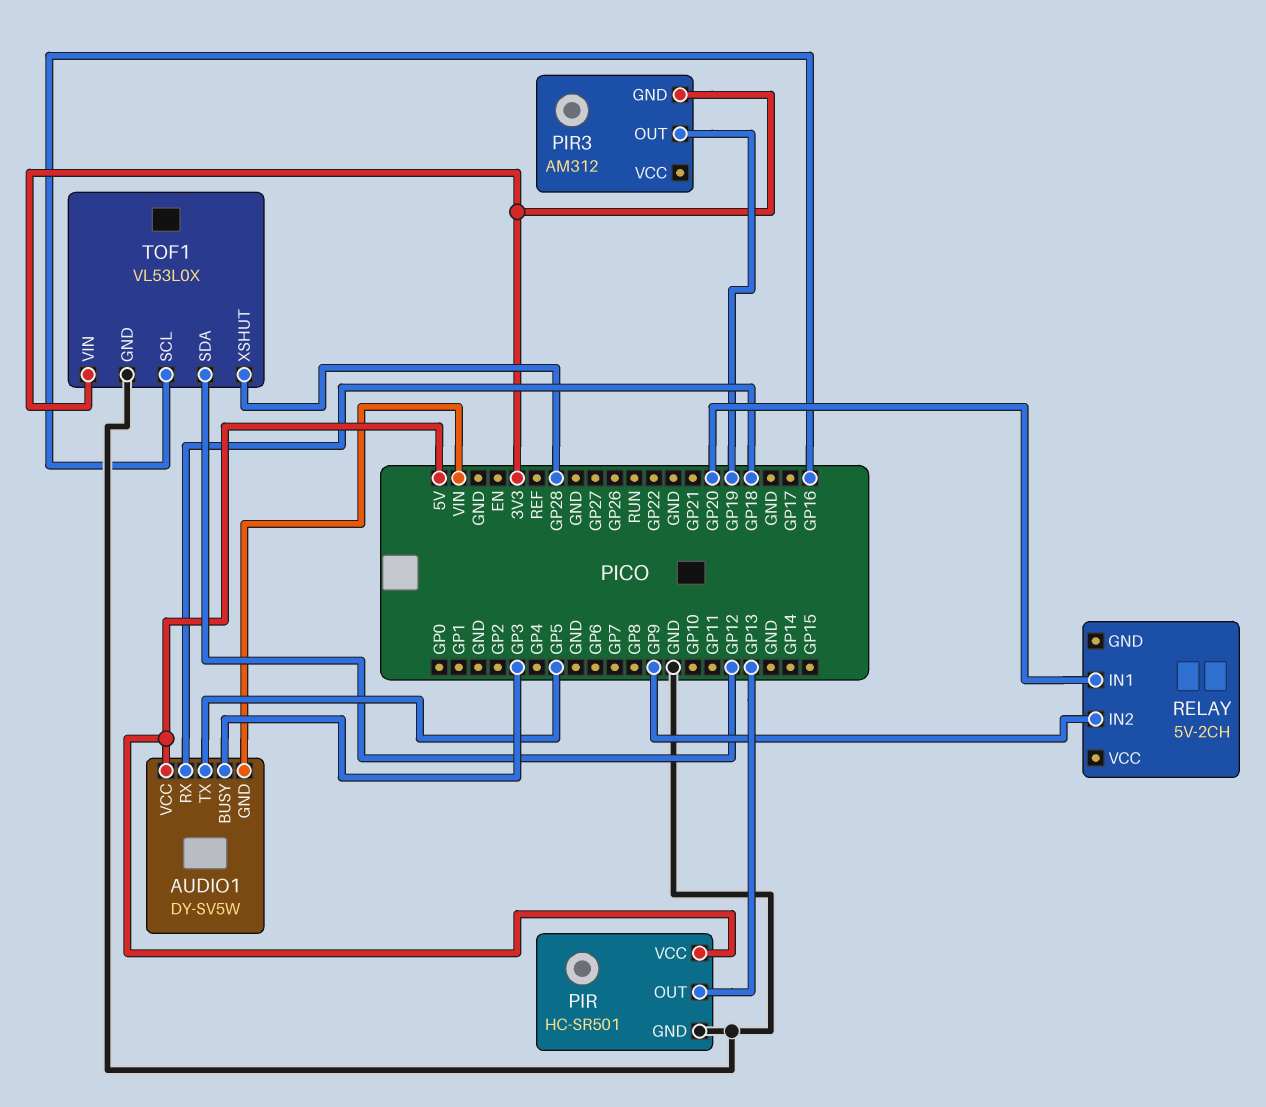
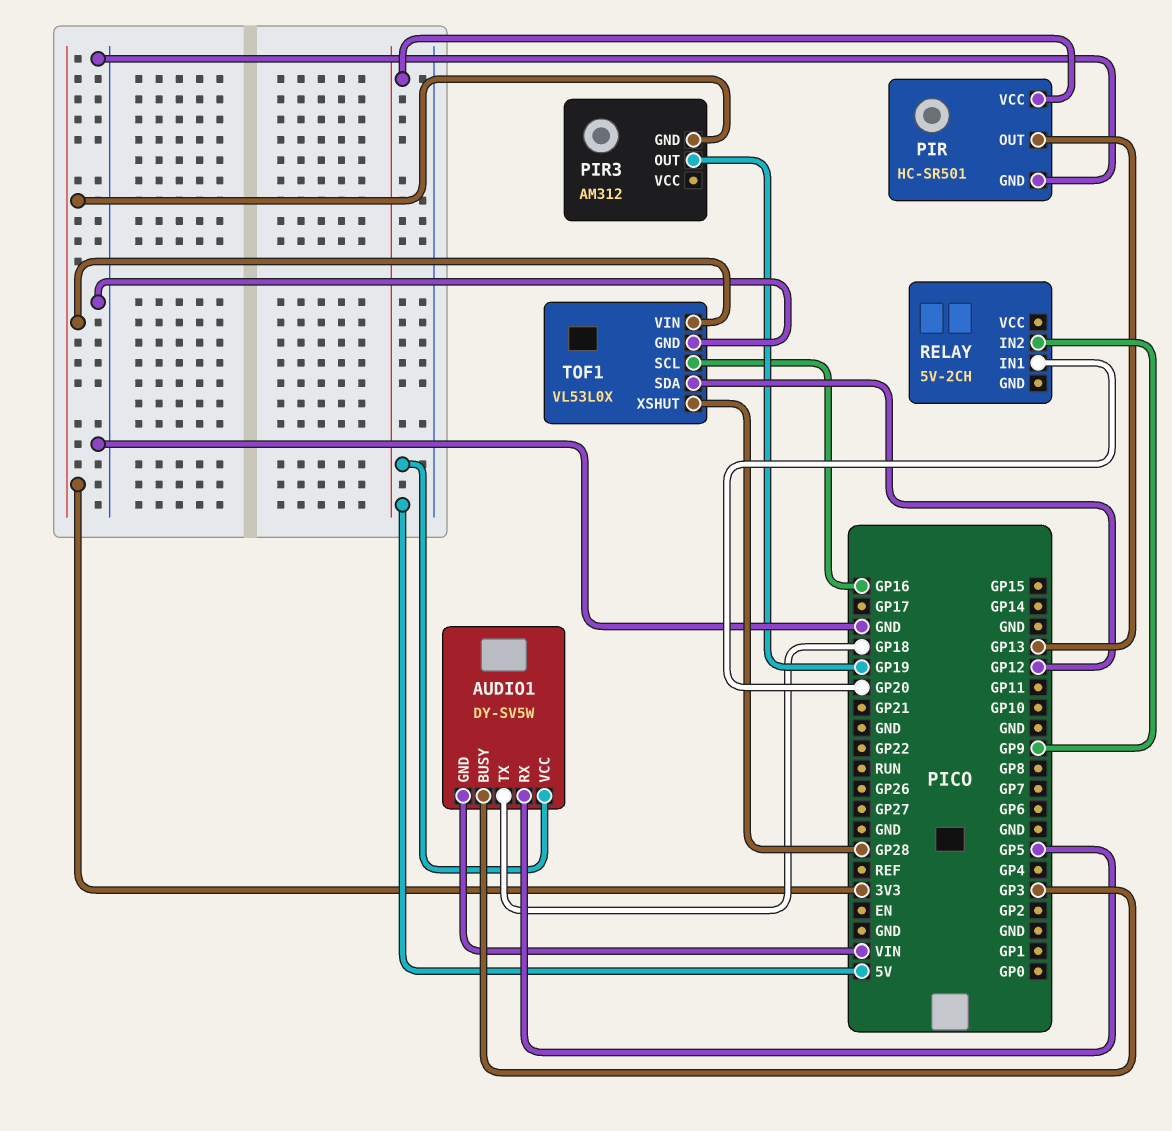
AUDIO1 pin RX: GP18 -> GP5
AUDIO1 pin TX: GP5 -> GP18

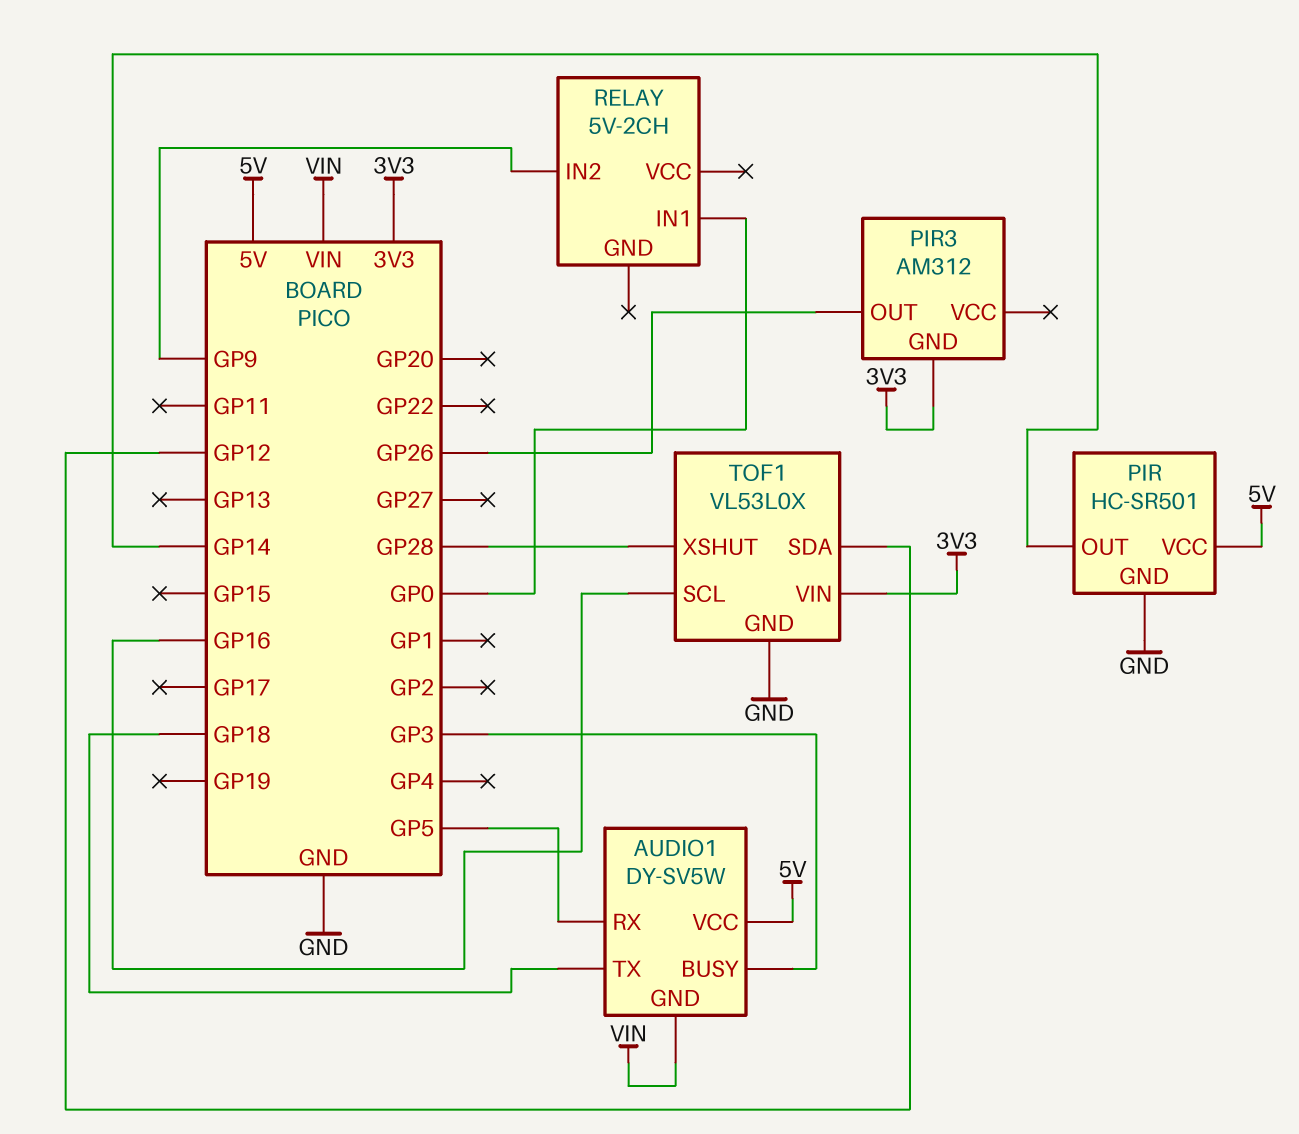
PIR pin OUT: GP13 -> GP14
PIR3 pin OUT: GP19 -> GP26
RELAY pin IN1: GP20 -> GP0

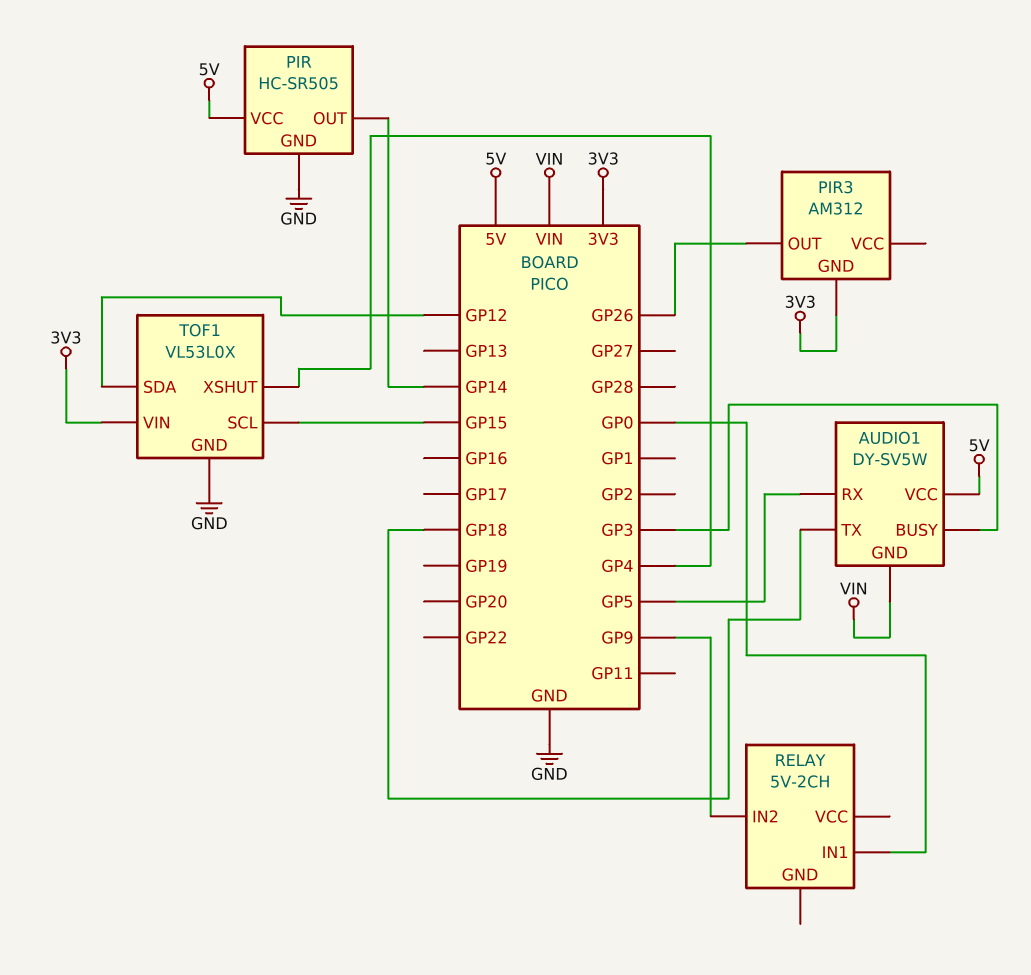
PIR: HC-SR501 -> HC-SR505
TOF1 pin SCL: GP16 -> GP15
TOF1 pin XSHUT: GP28 -> GP4

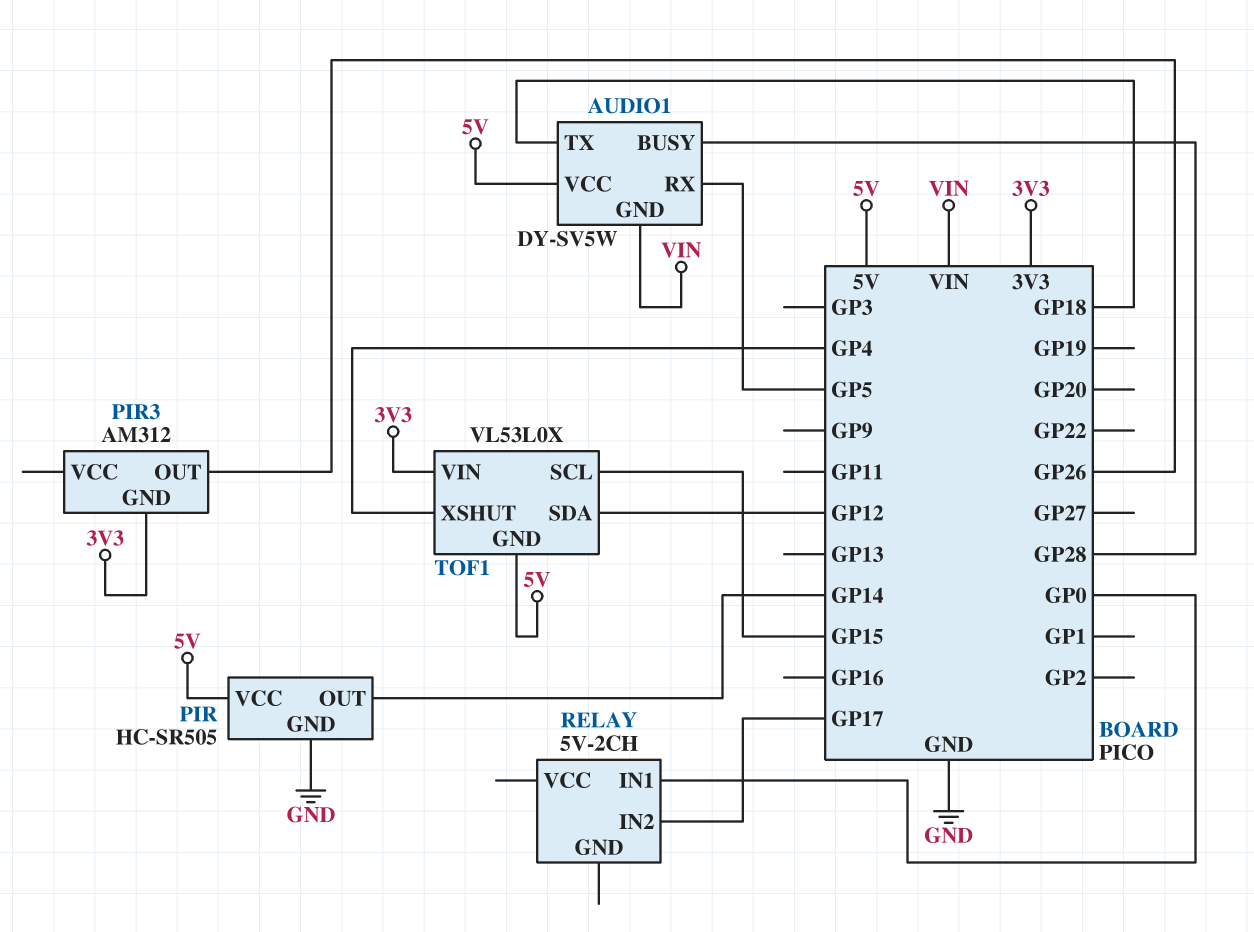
AUDIO1 pin BUSY: GP3 -> GP28
RELAY pin IN2: GP9 -> GP17
TOF1 pin GND: GND -> 5V

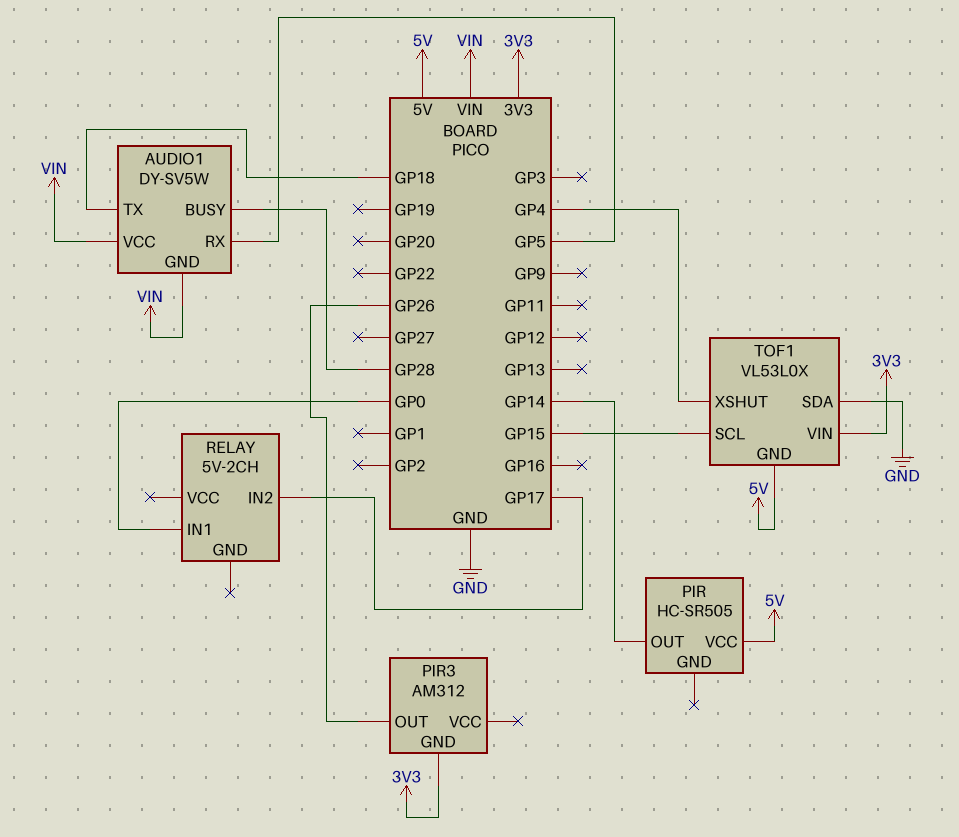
AUDIO1 pin VCC: 5V -> VIN
PIR pin GND: GND -> none
TOF1 pin SDA: GP12 -> GND

